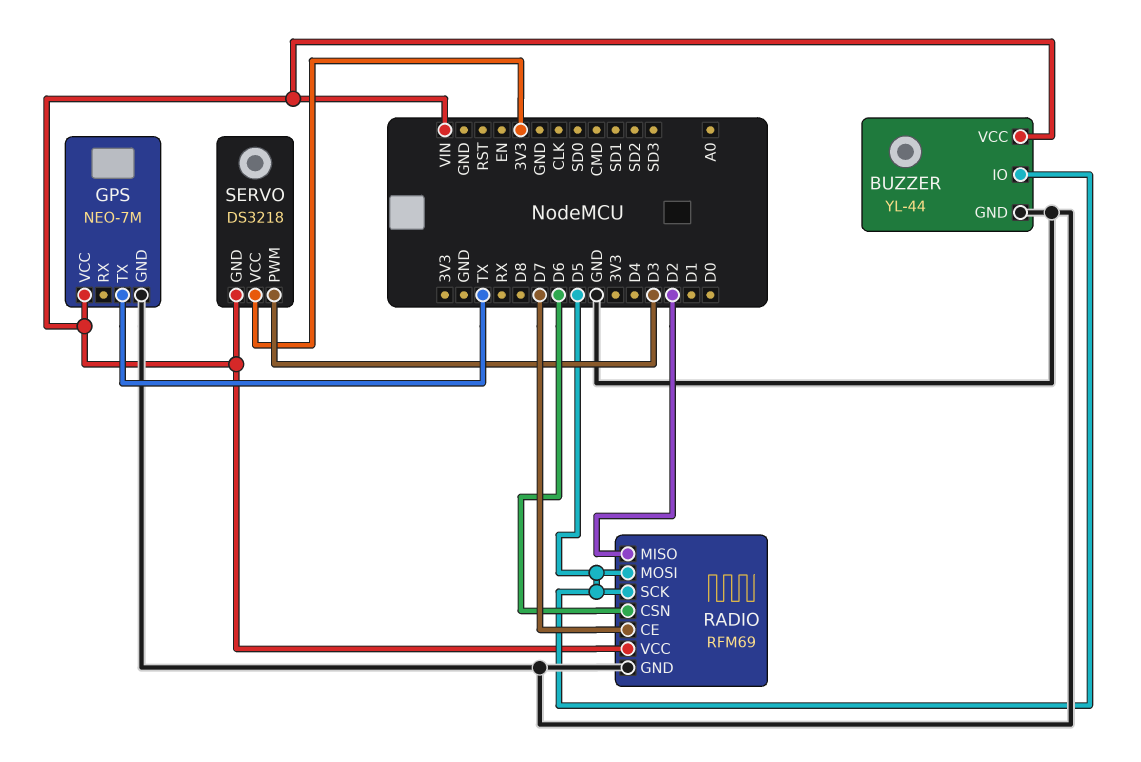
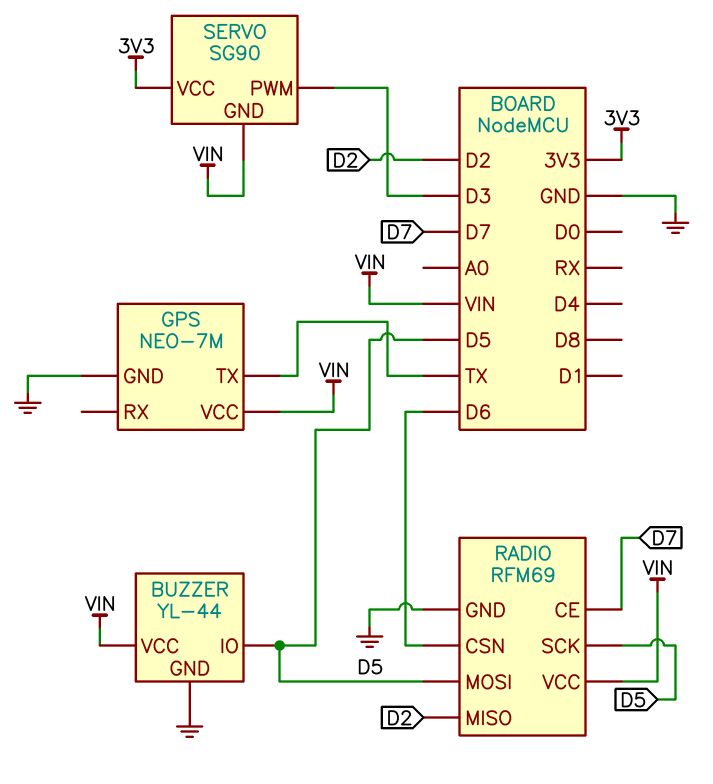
SERVO: DS3218 -> SG90

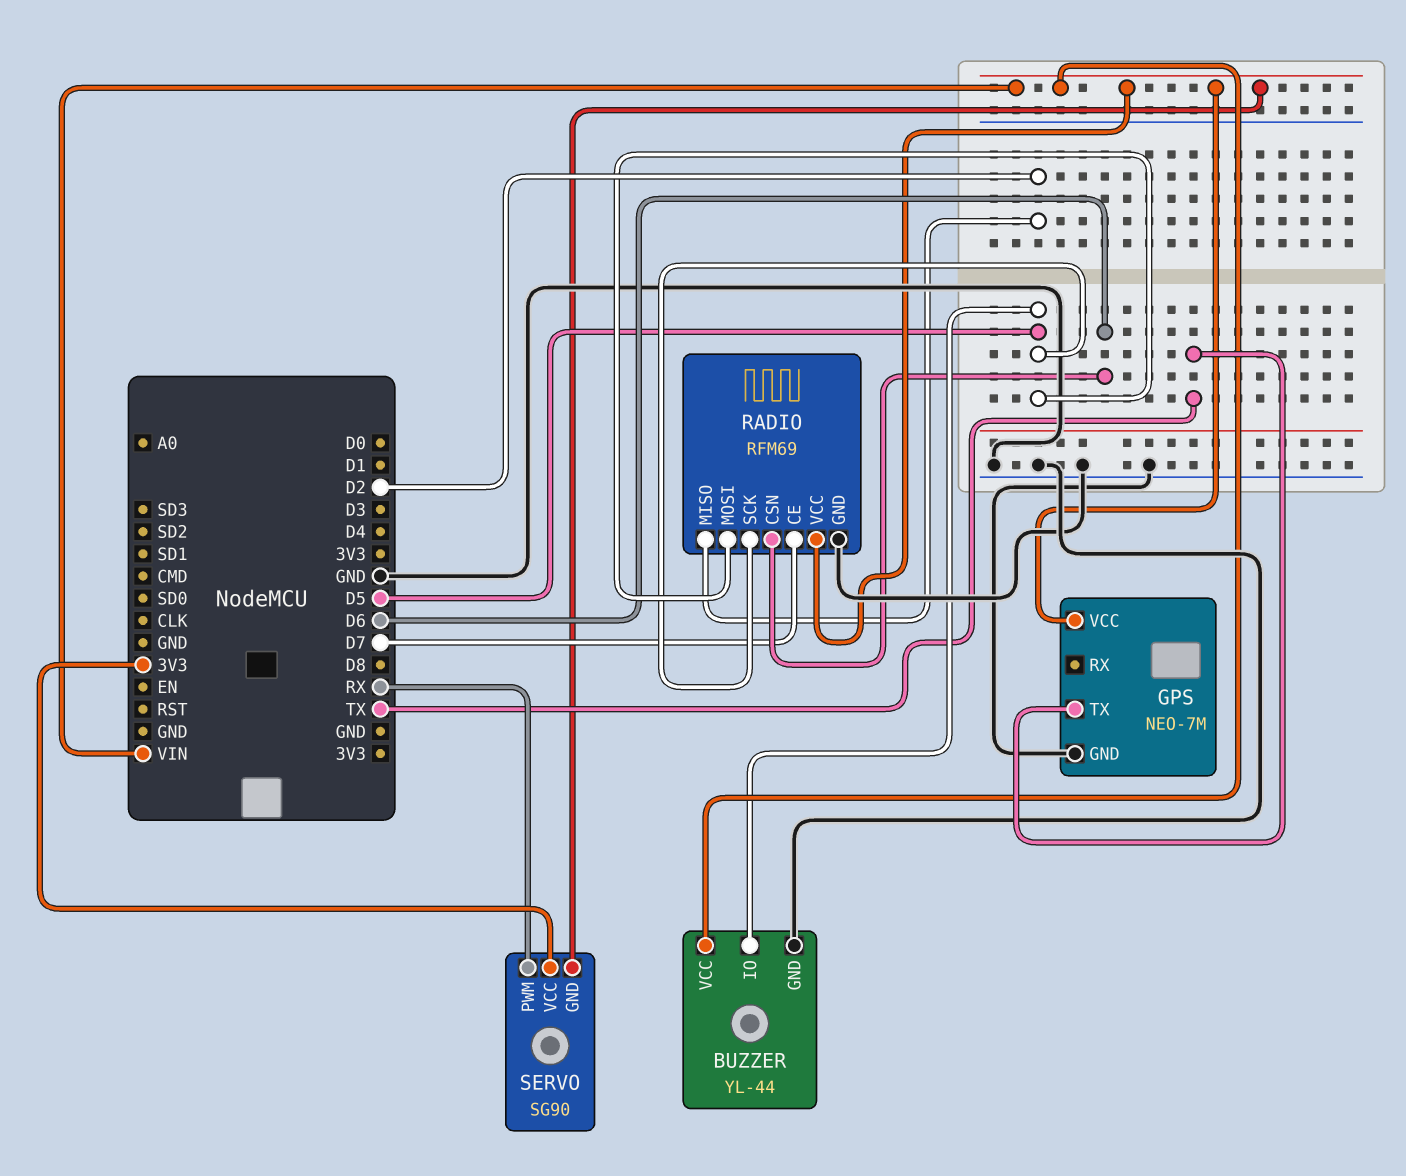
SERVO pin PWM: D3 -> RX

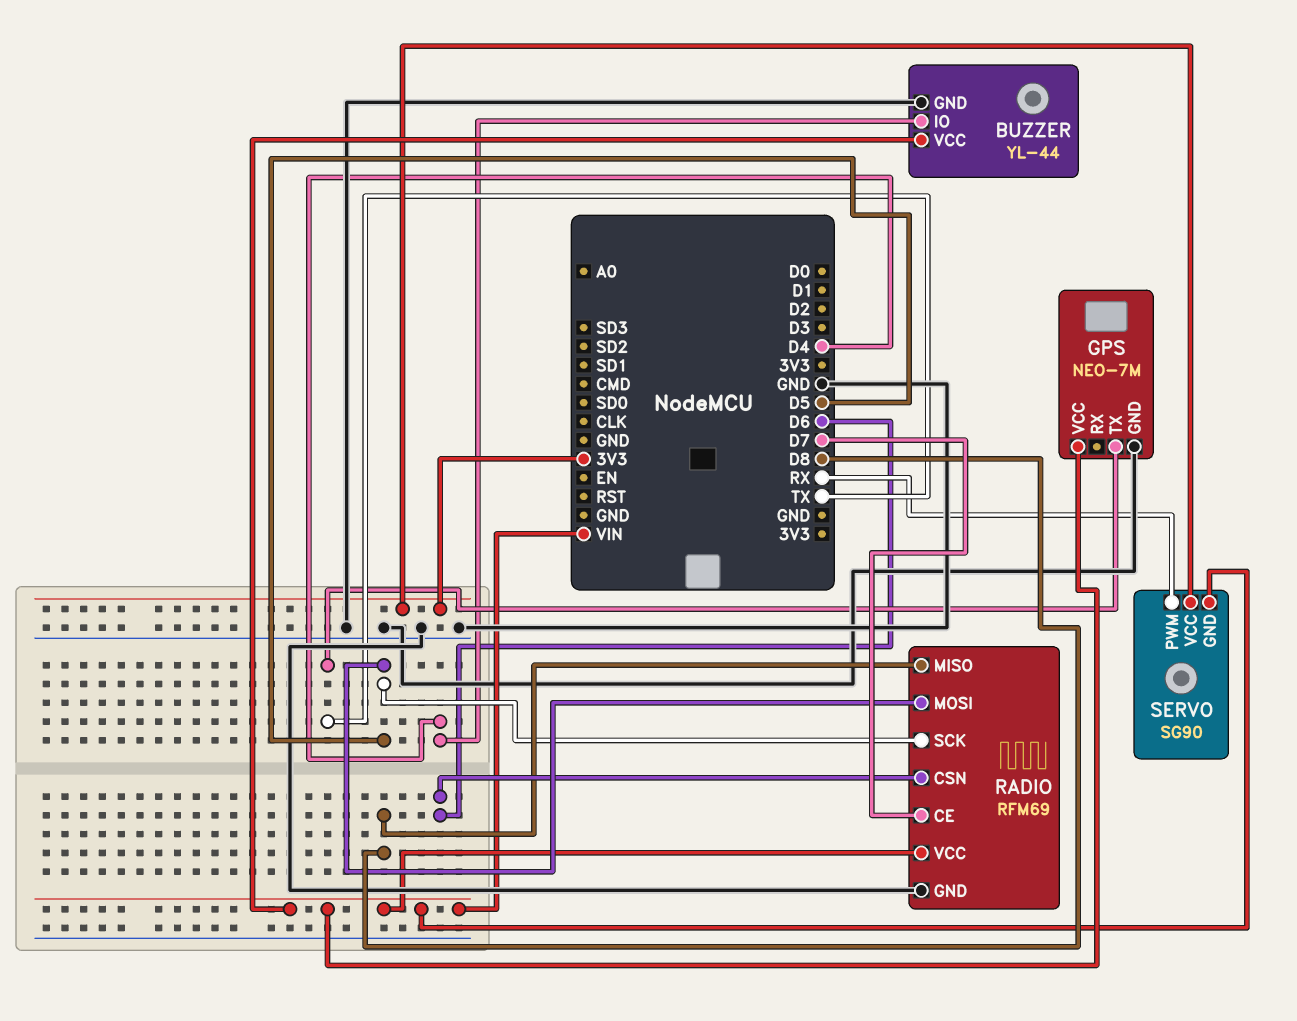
BUZZER pin IO: D5 -> D4
RADIO pin MISO: D2 -> D8

